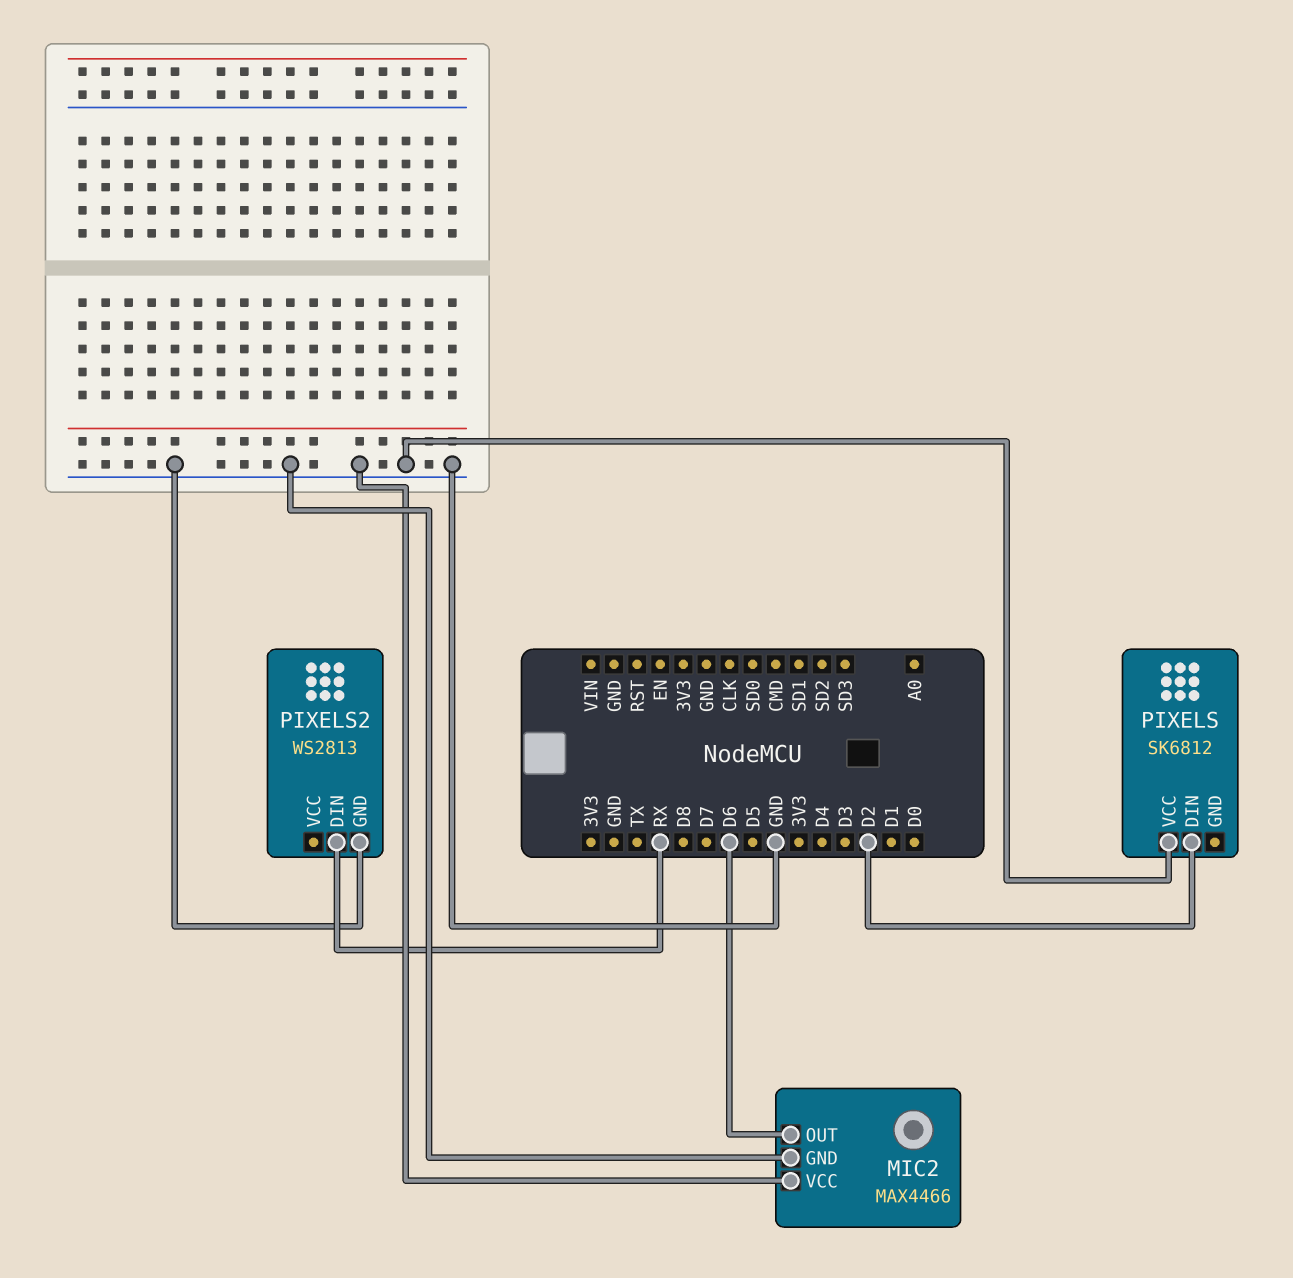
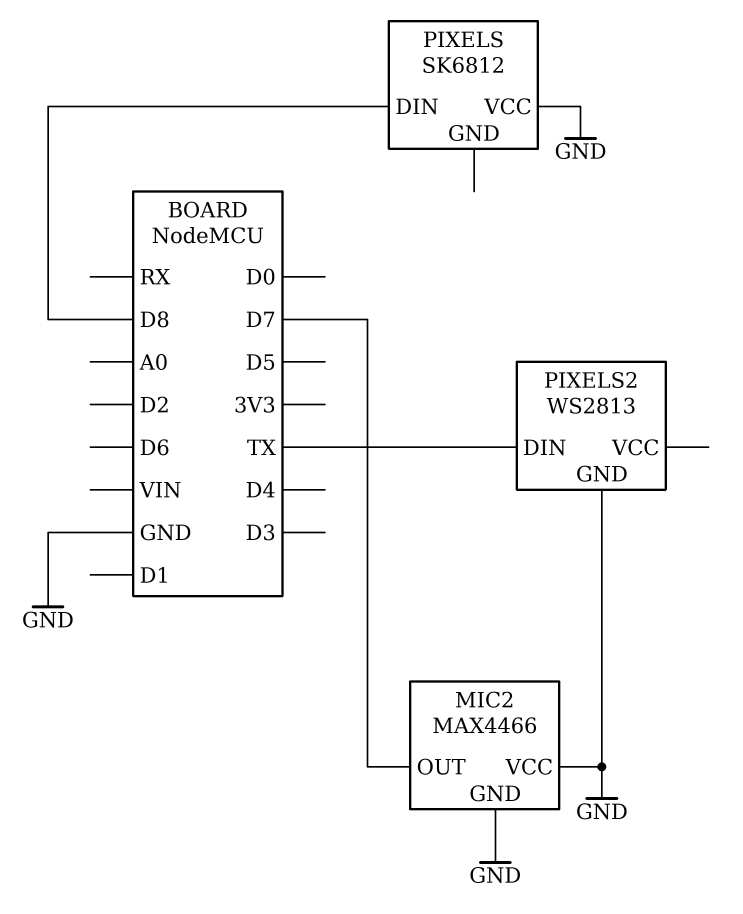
MIC2 pin OUT: D6 -> D7
PIXELS pin DIN: D2 -> D8
PIXELS2 pin DIN: RX -> TX

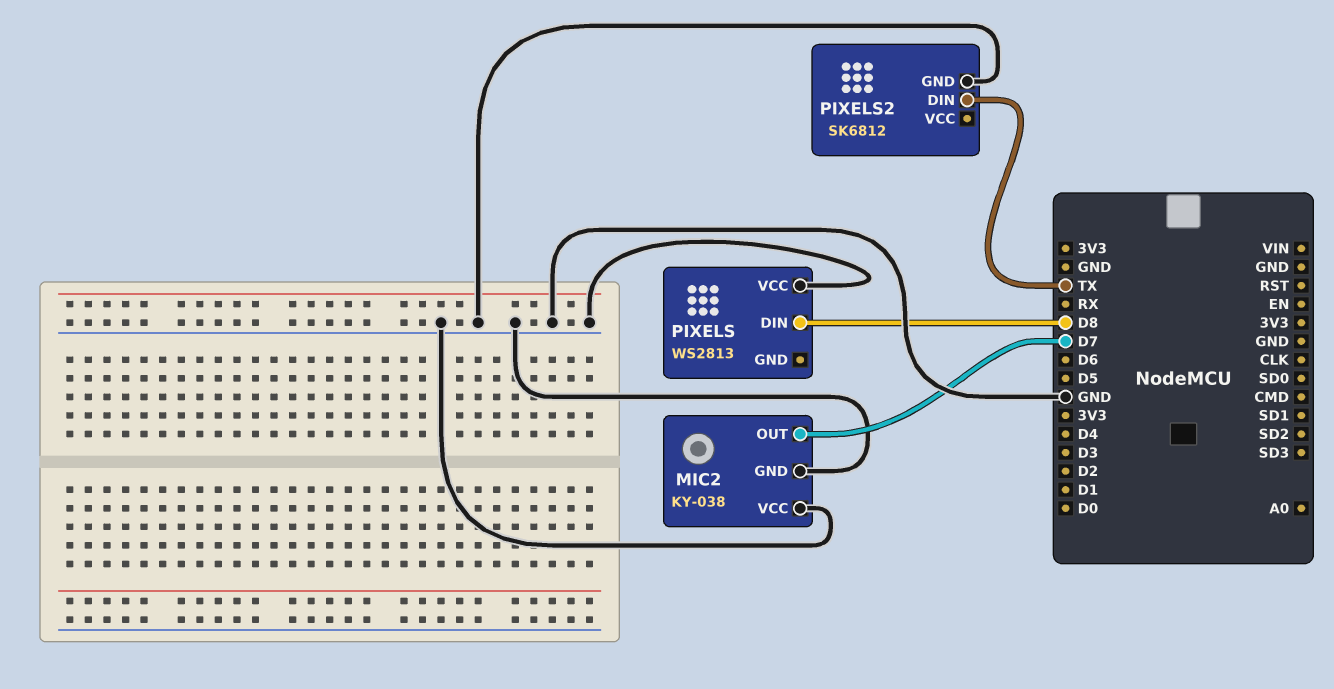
MIC2: MAX4466 -> KY-038
PIXELS: SK6812 -> WS2813
PIXELS2: WS2813 -> SK6812

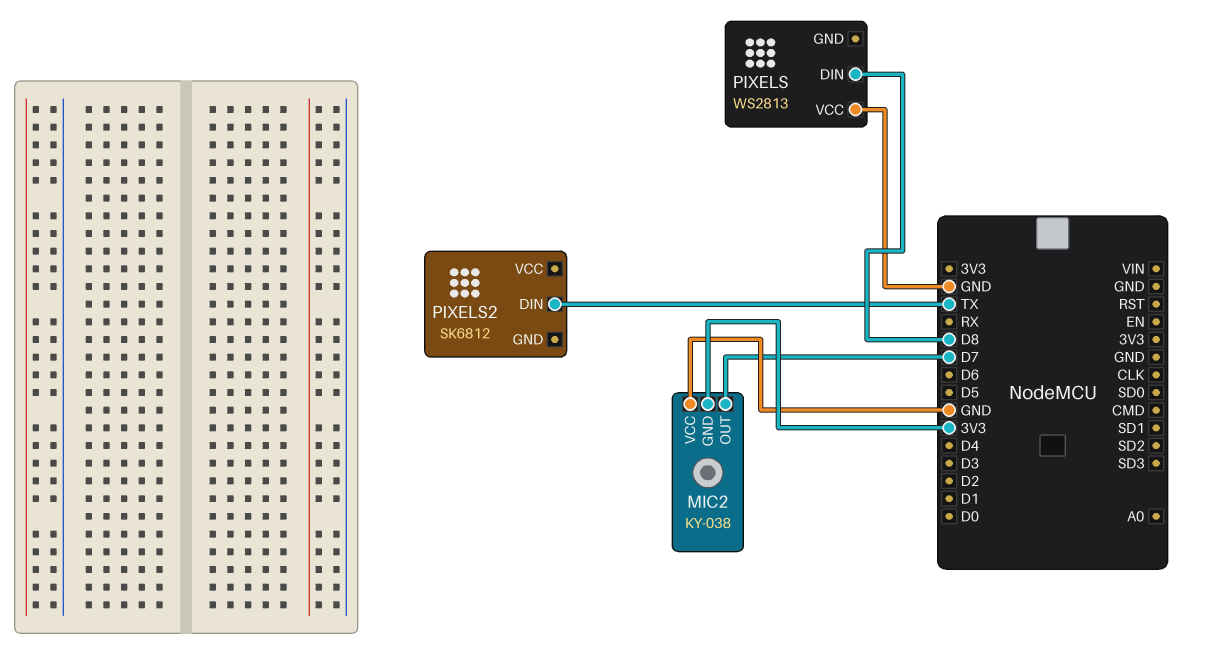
MIC2 pin GND: GND -> 3V3
PIXELS2 pin GND: GND -> none

